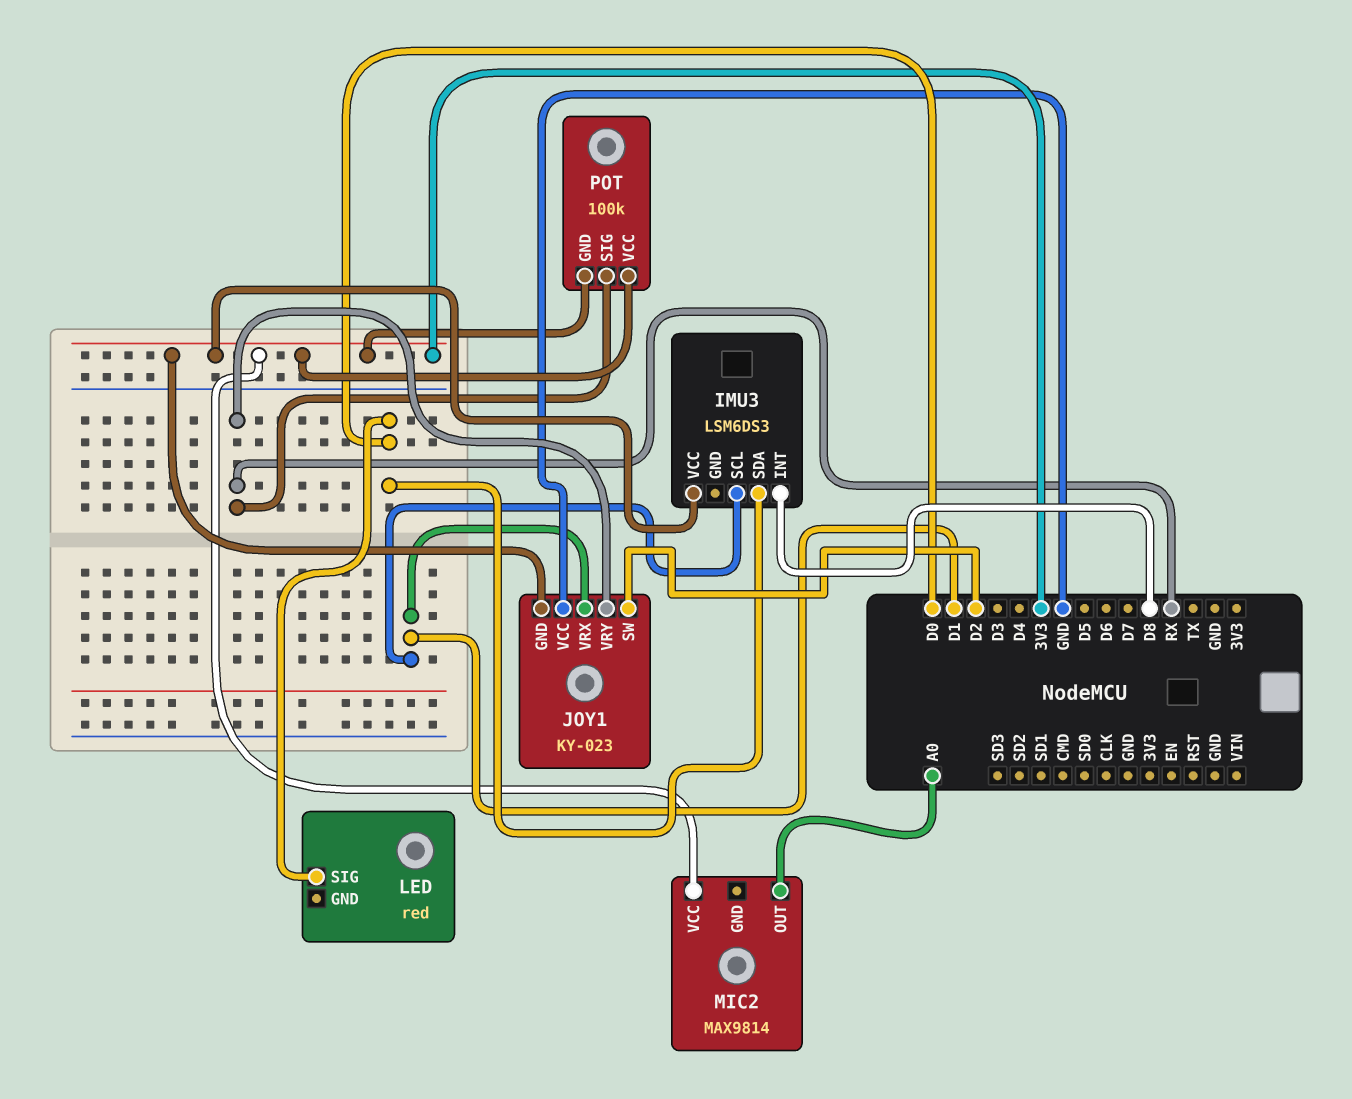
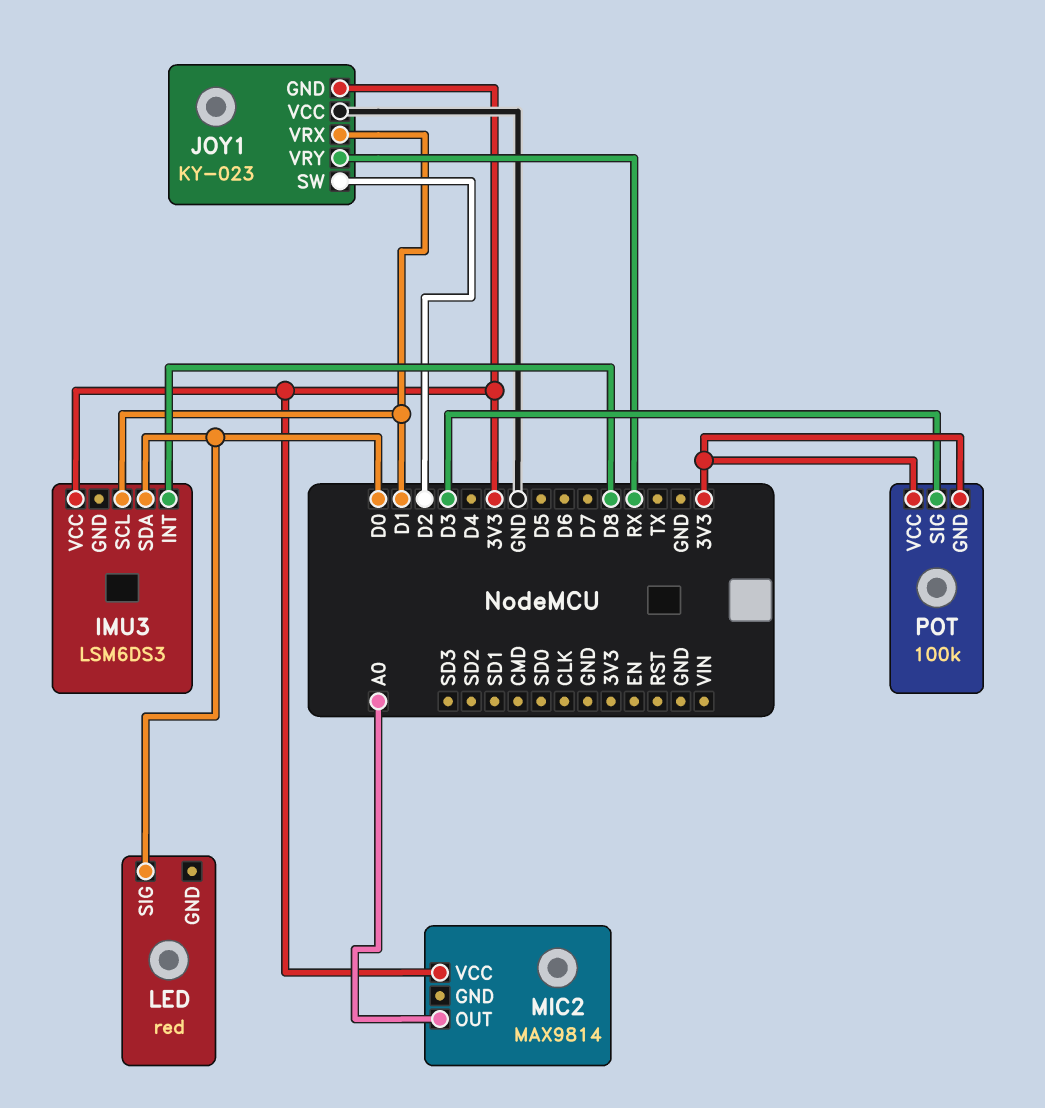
POT pin SIG: RX -> D3

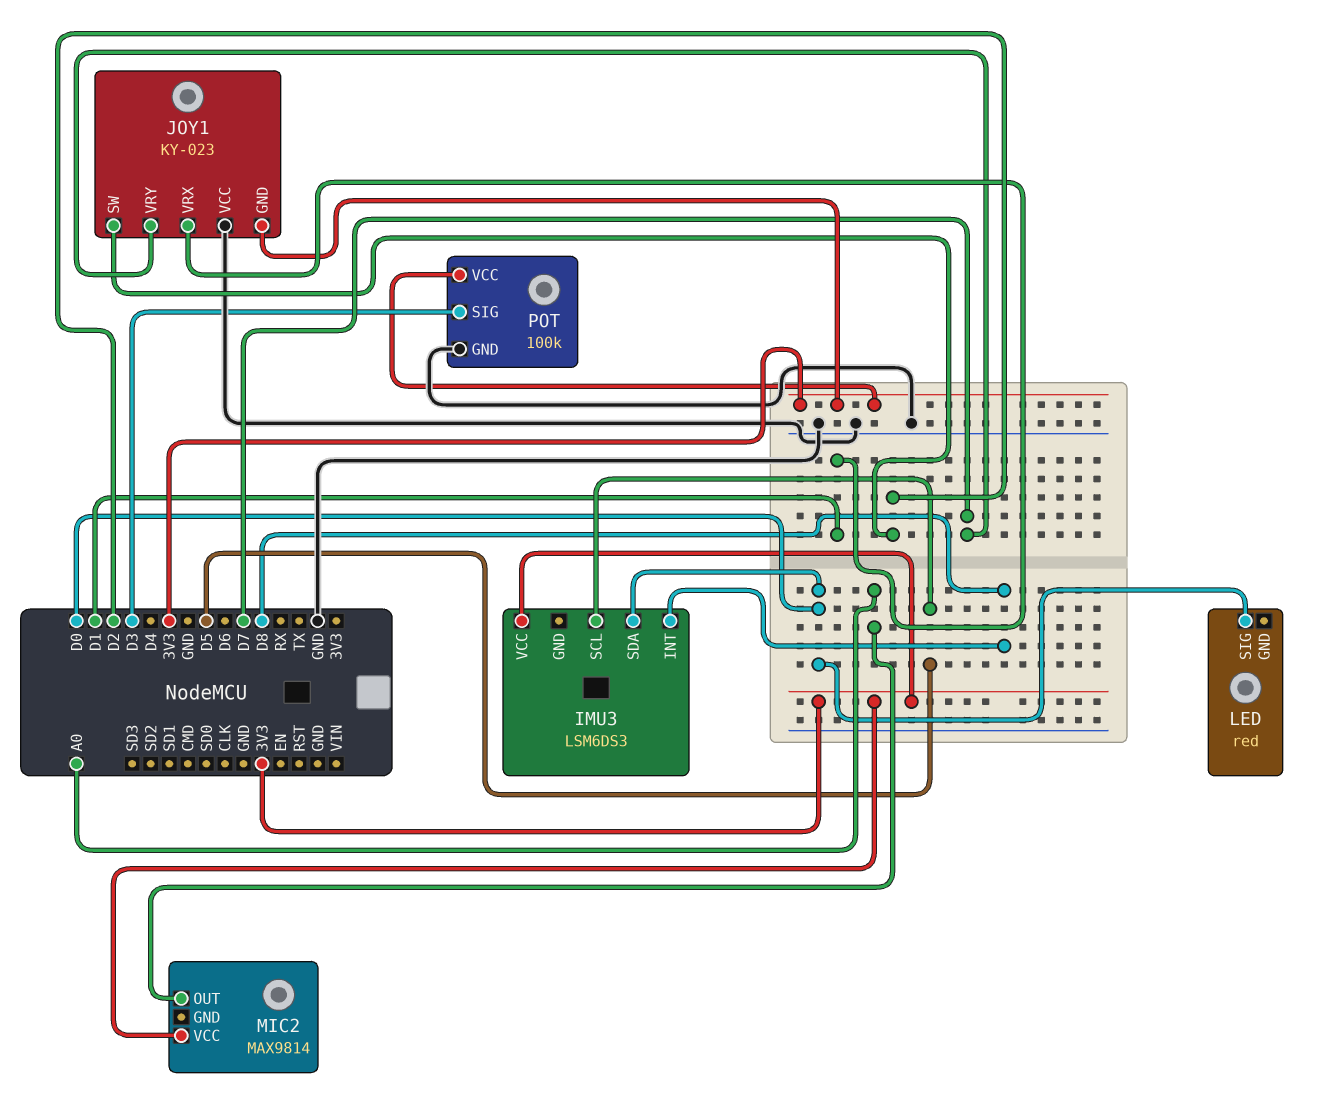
IMU3 pin SCL: D1 -> D5
JOY1 pin VRY: RX -> D7
POT pin GND: 3V3 -> GND

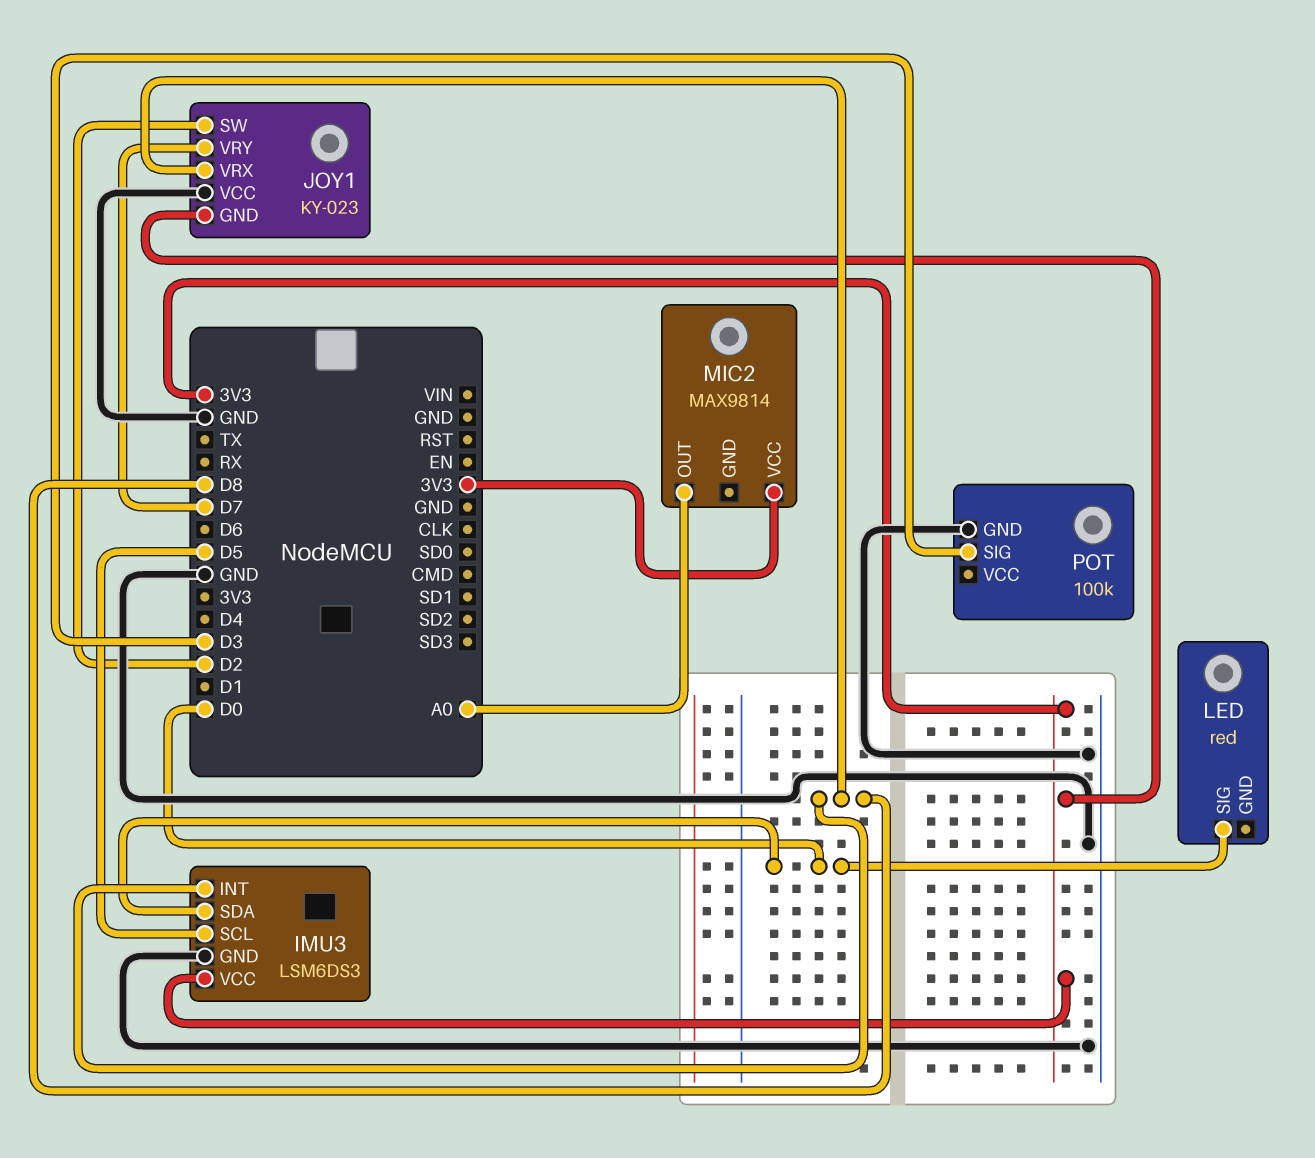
IMU3 pin GND: none -> GND
JOY1 pin VRX: D1 -> D8
POT pin VCC: 3V3 -> none

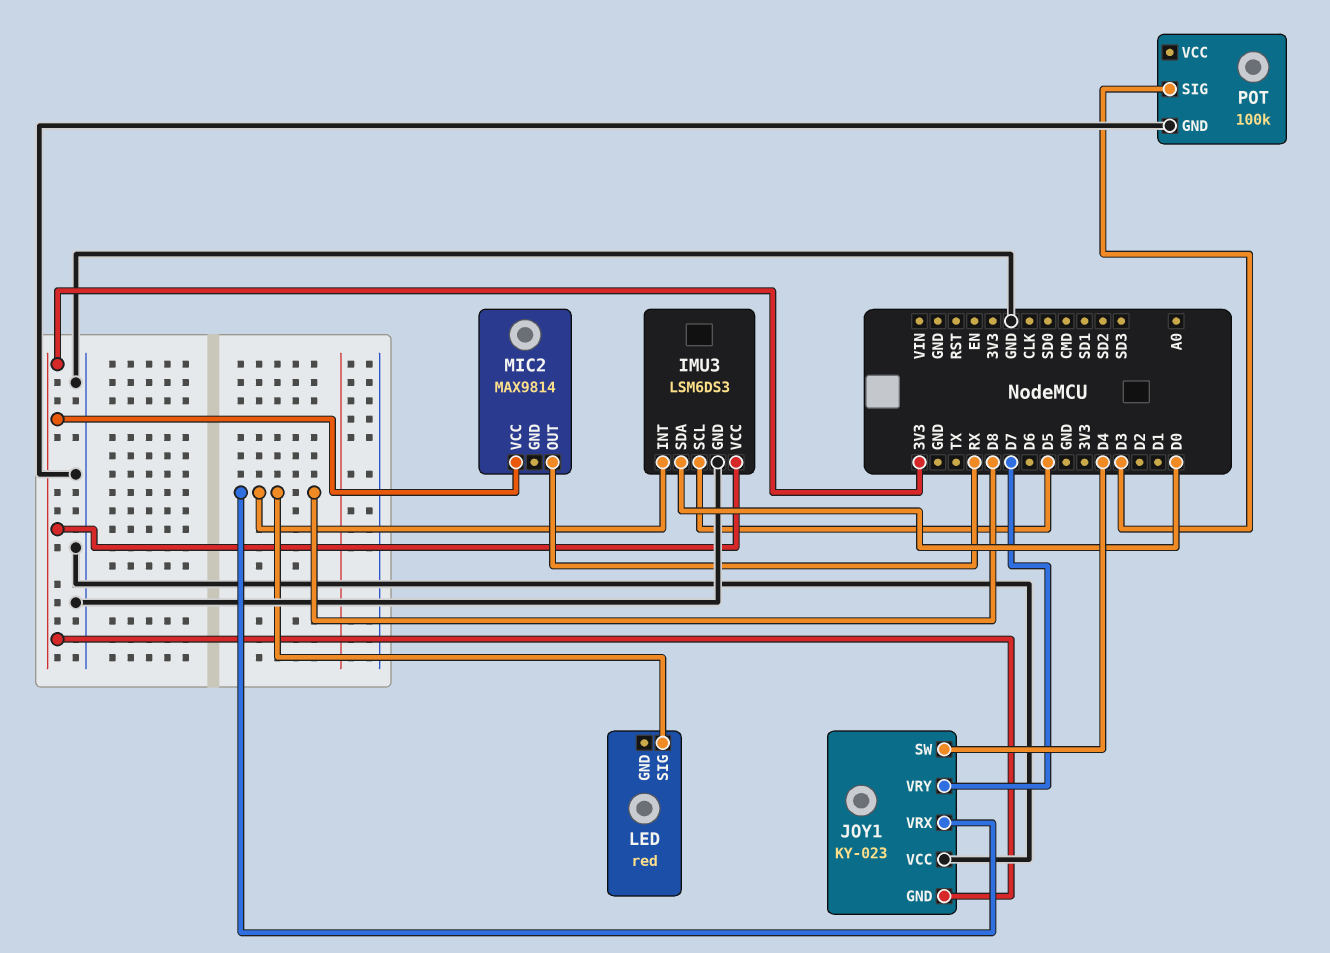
JOY1 pin SW: D2 -> D4
LED pin SIG: D0 -> D8
MIC2 pin OUT: A0 -> RX

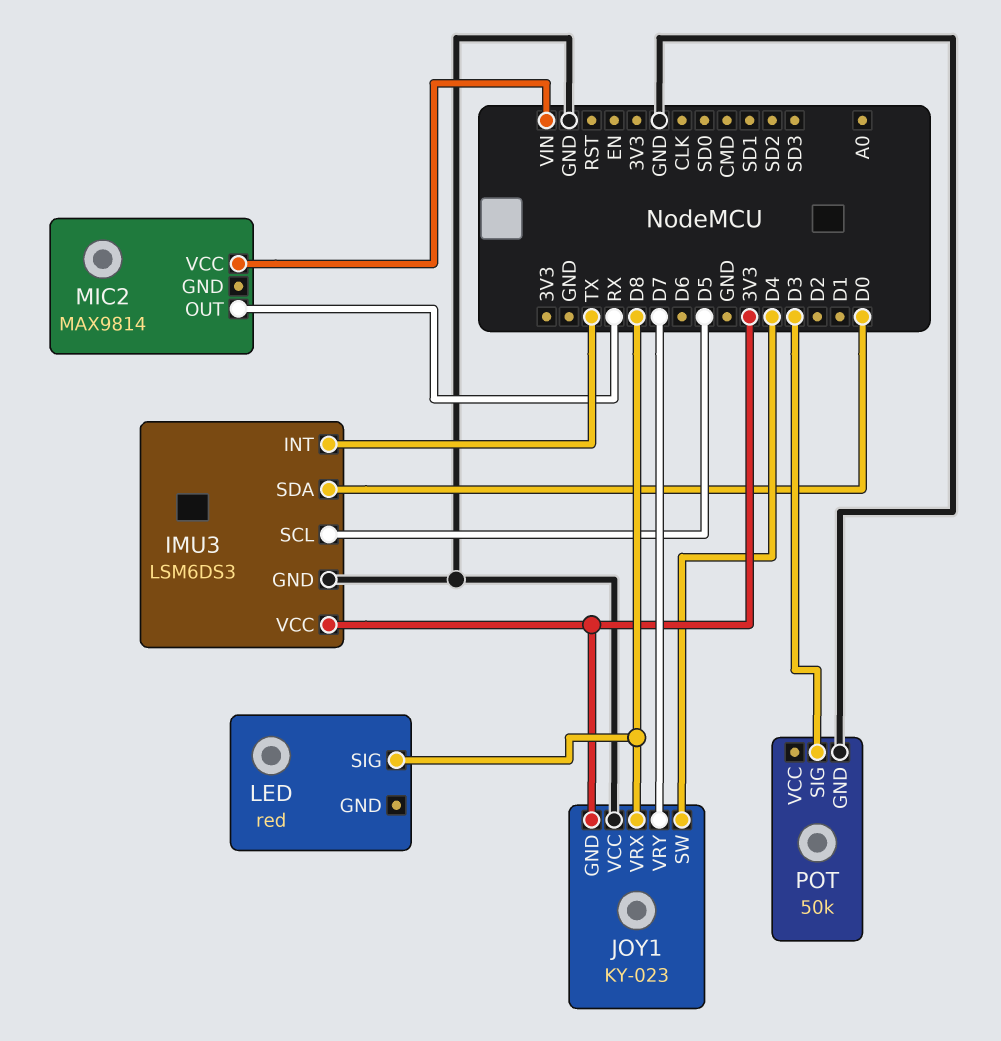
IMU3 pin INT: D8 -> TX
MIC2 pin VCC: 3V3 -> VIN
POT: 100k -> 50k

